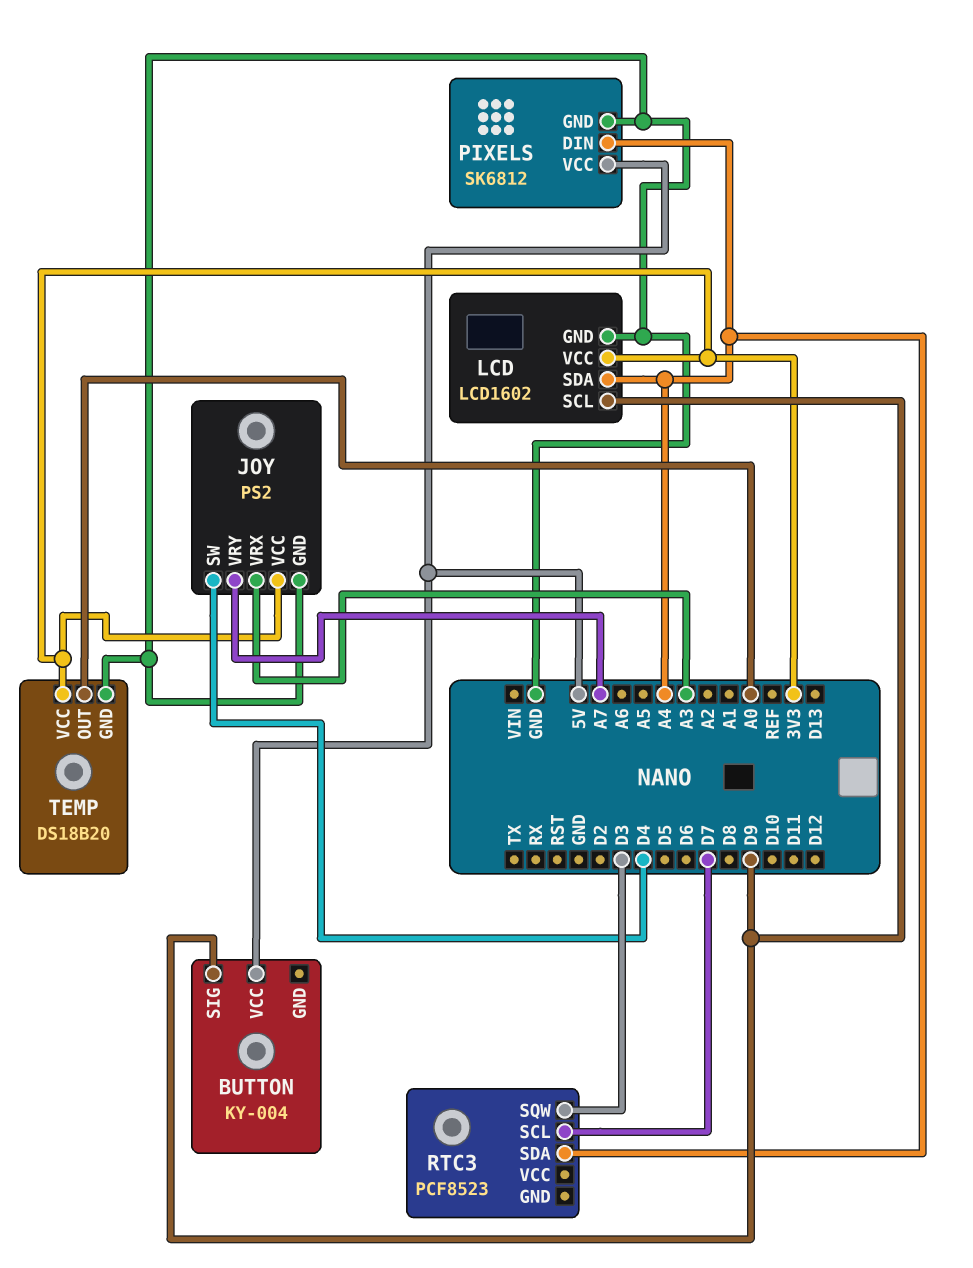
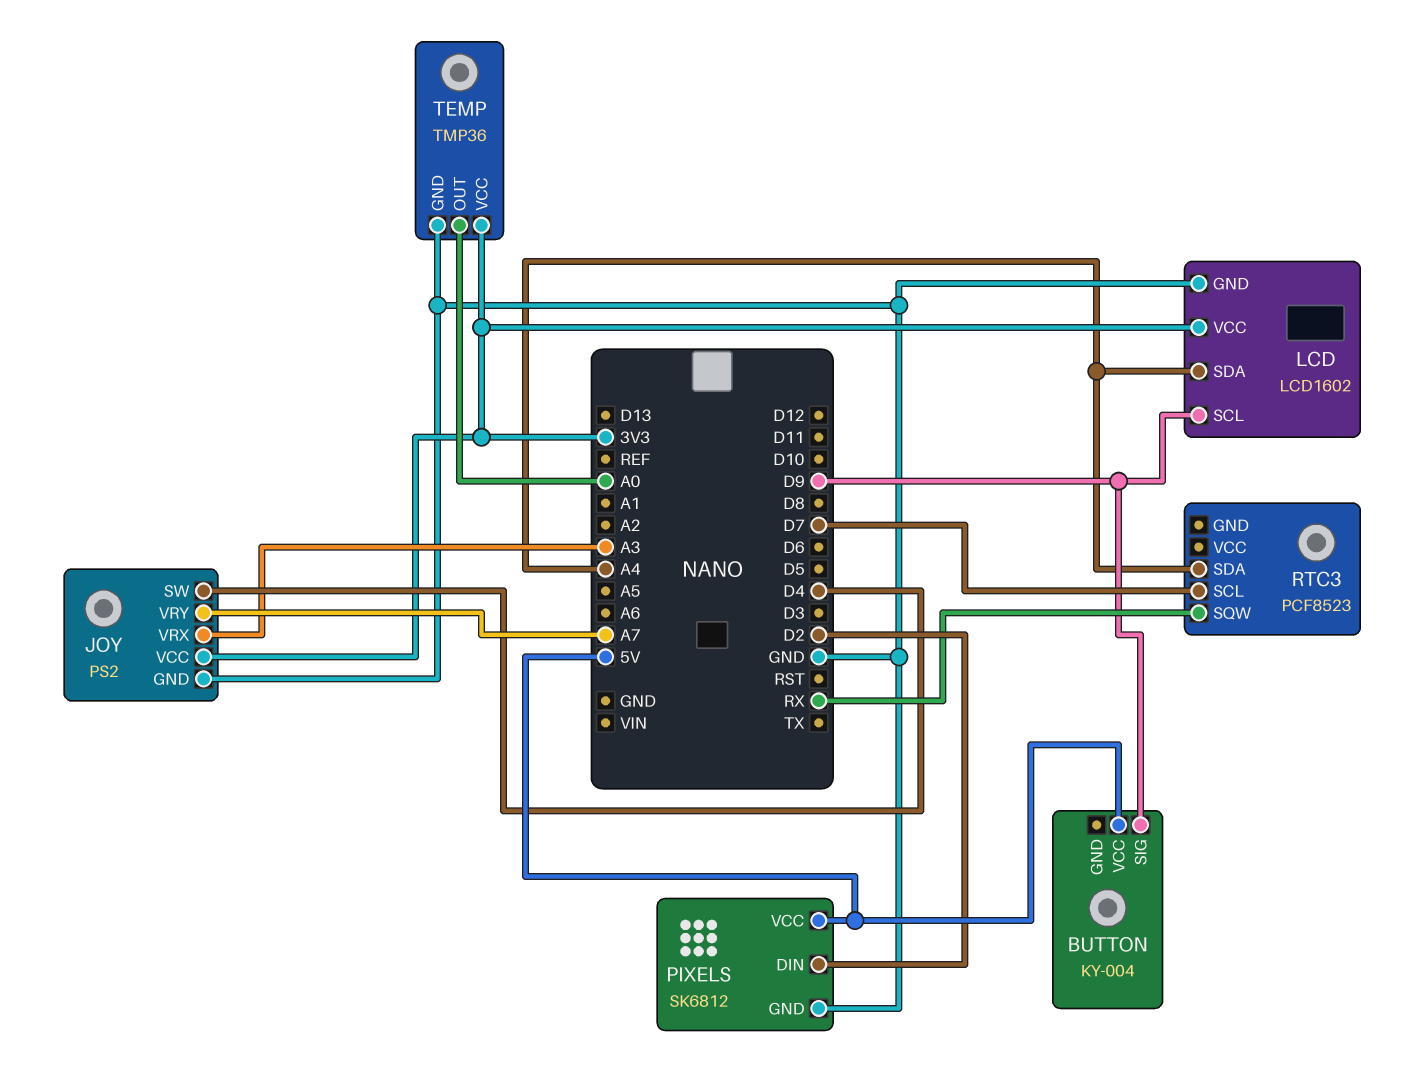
PIXELS pin DIN: A4 -> D2
RTC3 pin SQW: D3 -> RX
TEMP: DS18B20 -> TMP36

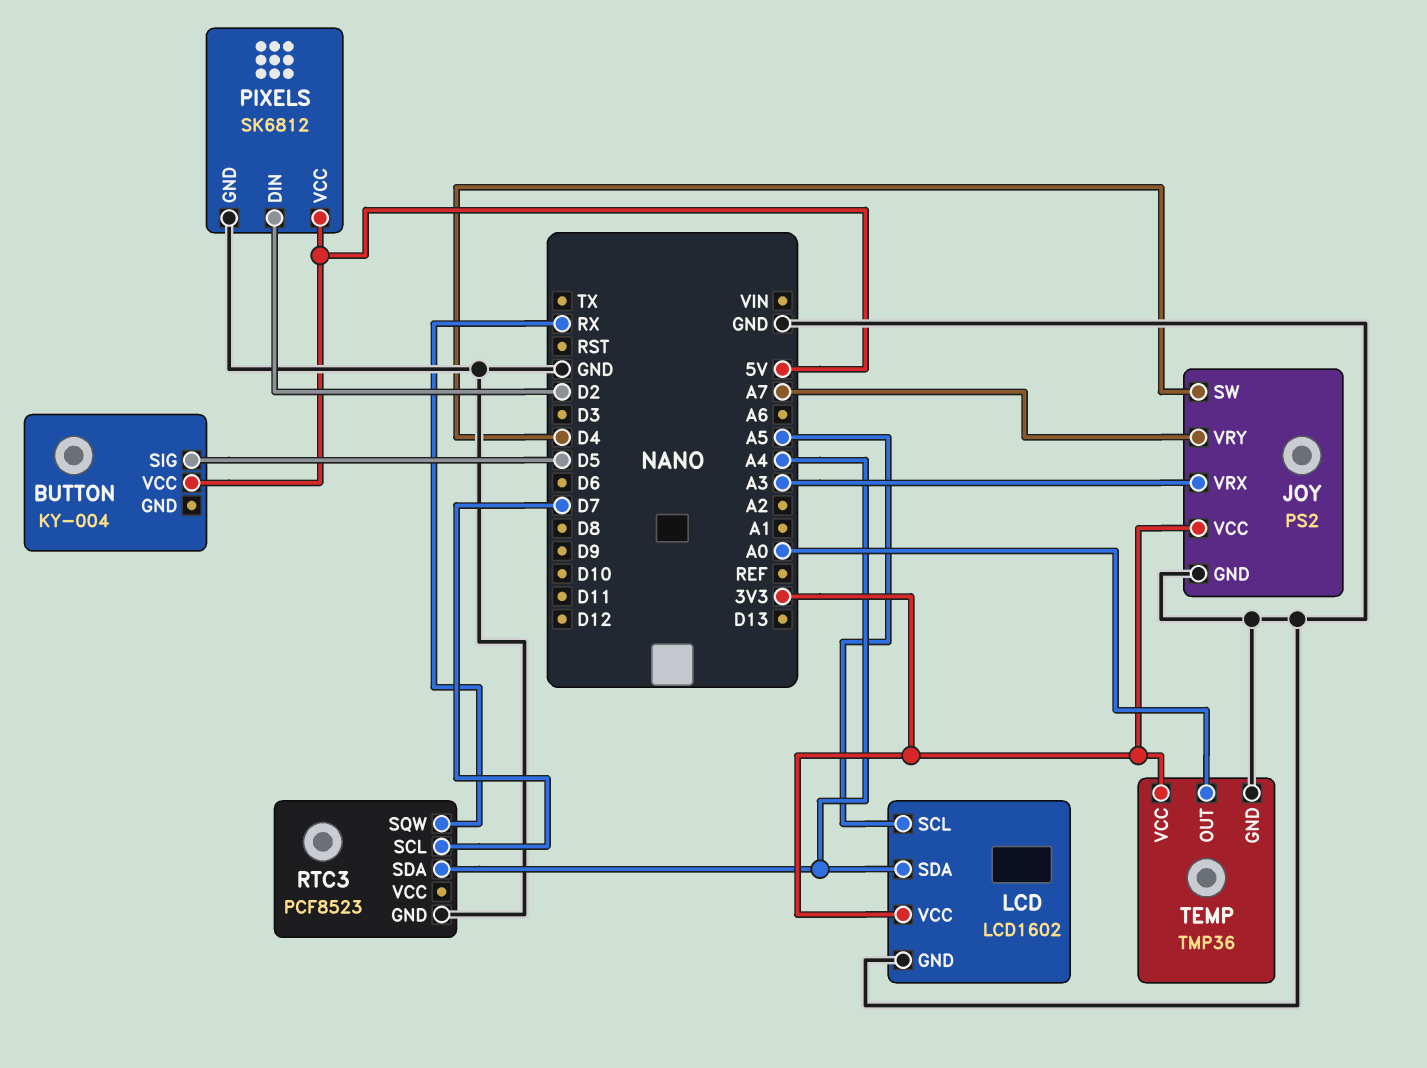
BUTTON pin SIG: D9 -> D5
LCD pin SCL: D9 -> A5
RTC3 pin GND: none -> GND

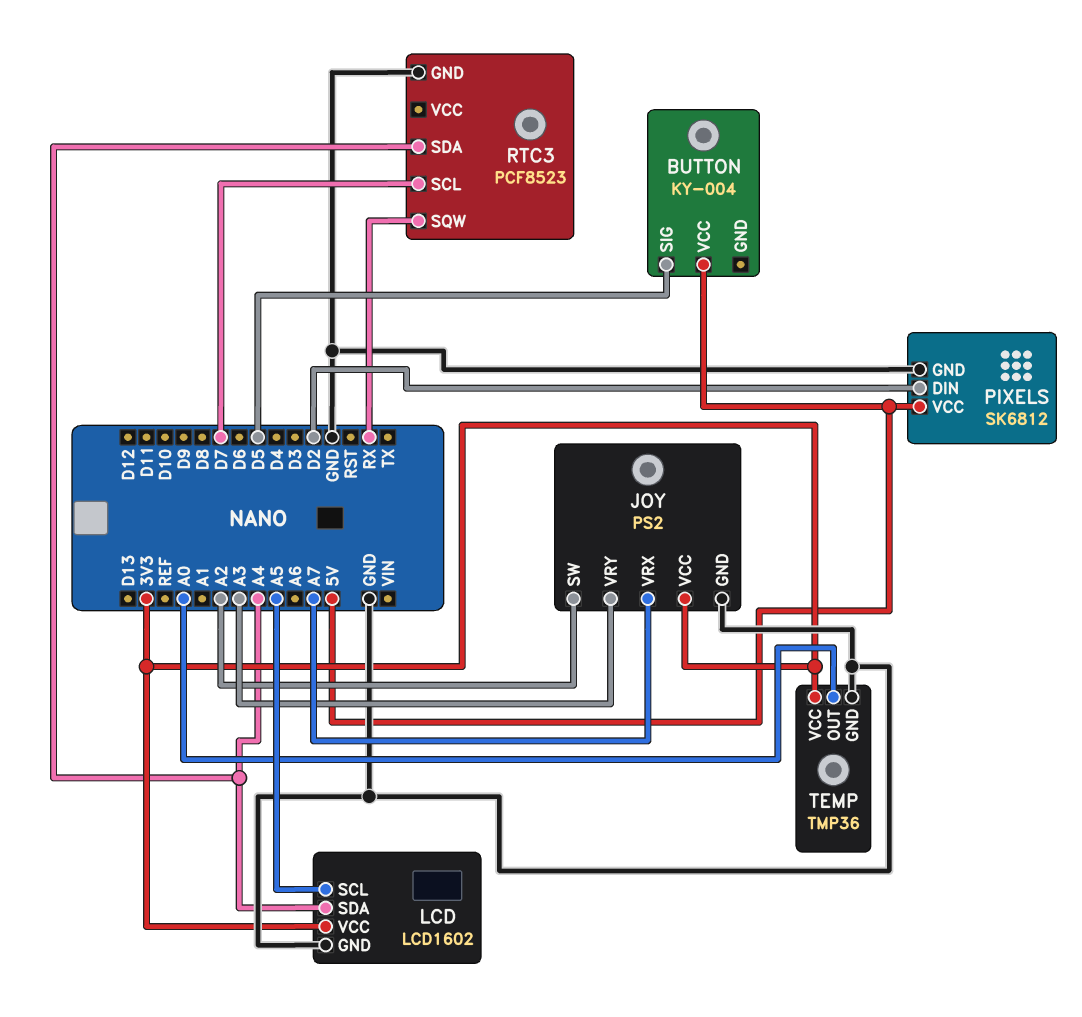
JOY pin SW: D4 -> A2
JOY pin VRX: A3 -> A7
JOY pin VRY: A7 -> A3

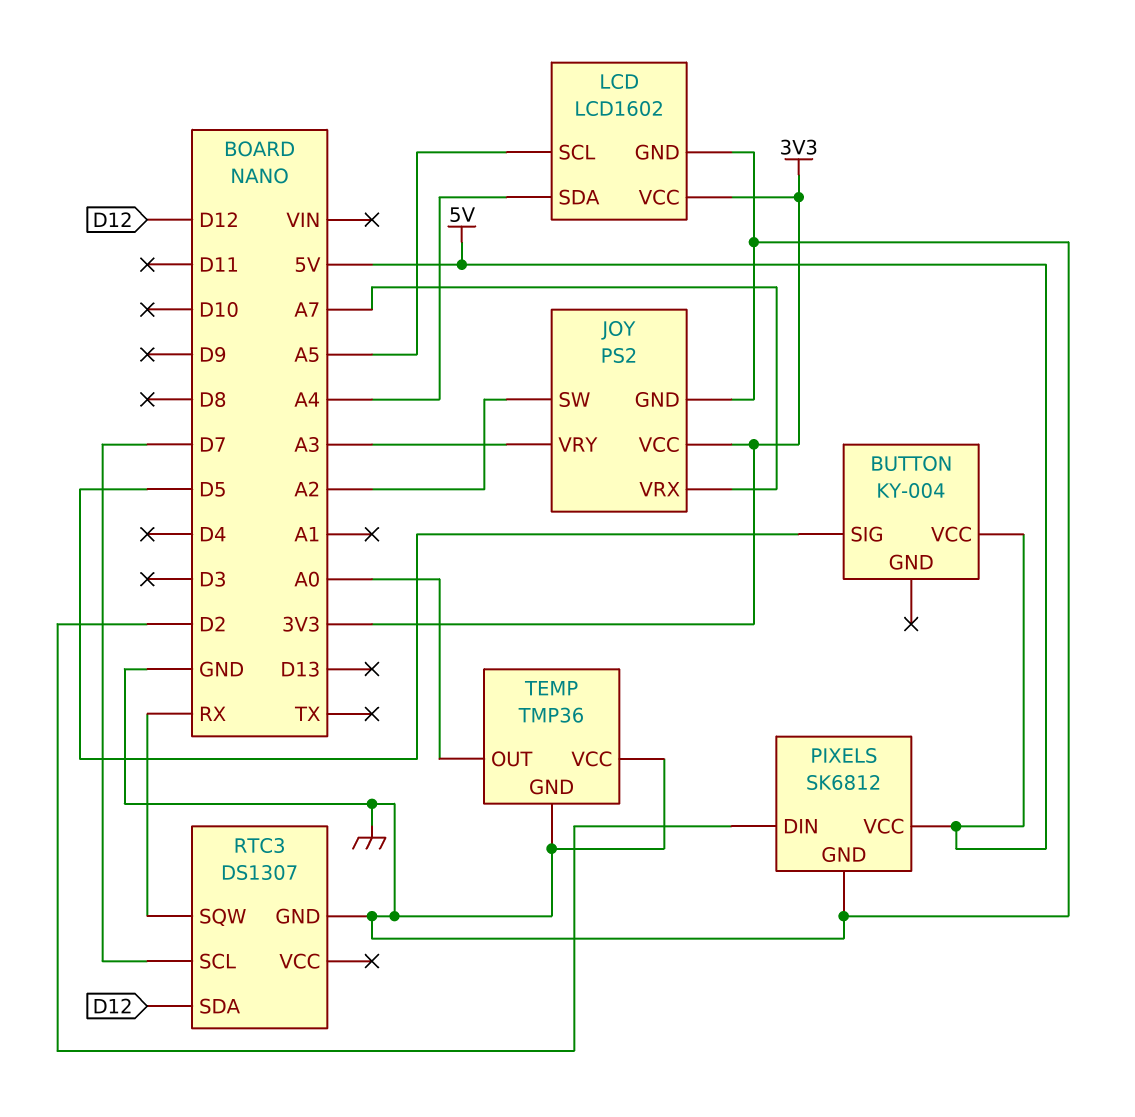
RTC3: PCF8523 -> DS1307
RTC3 pin SDA: A4 -> D12
TEMP pin VCC: 3V3 -> GND

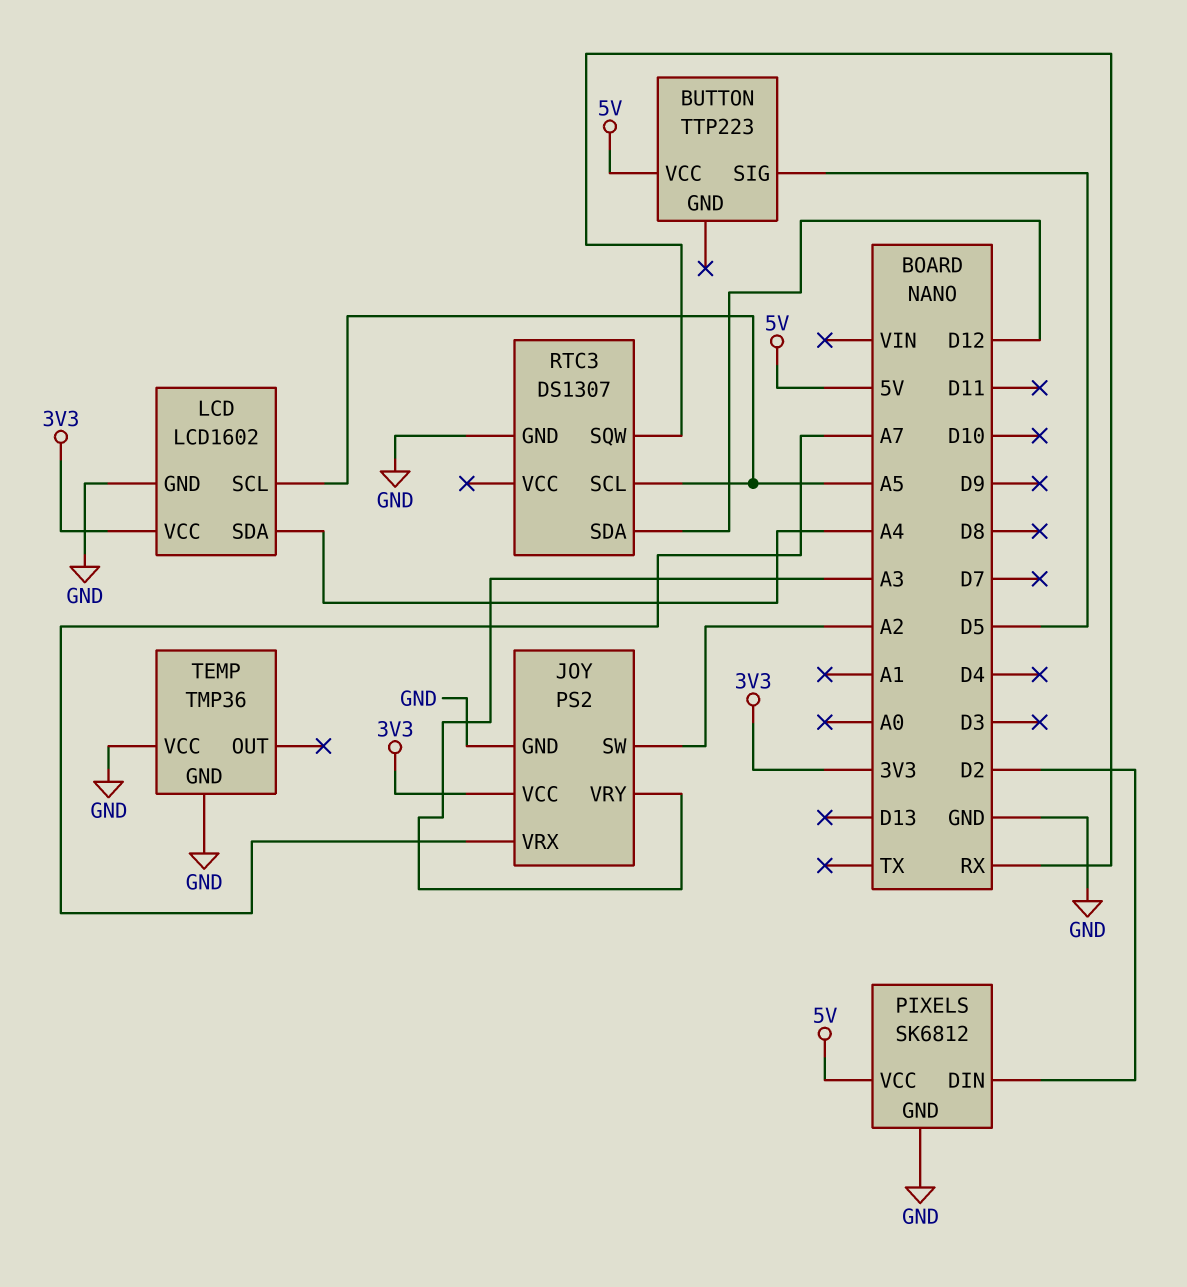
BUTTON: KY-004 -> TTP223
RTC3 pin SCL: D7 -> A5
TEMP pin OUT: A0 -> none

